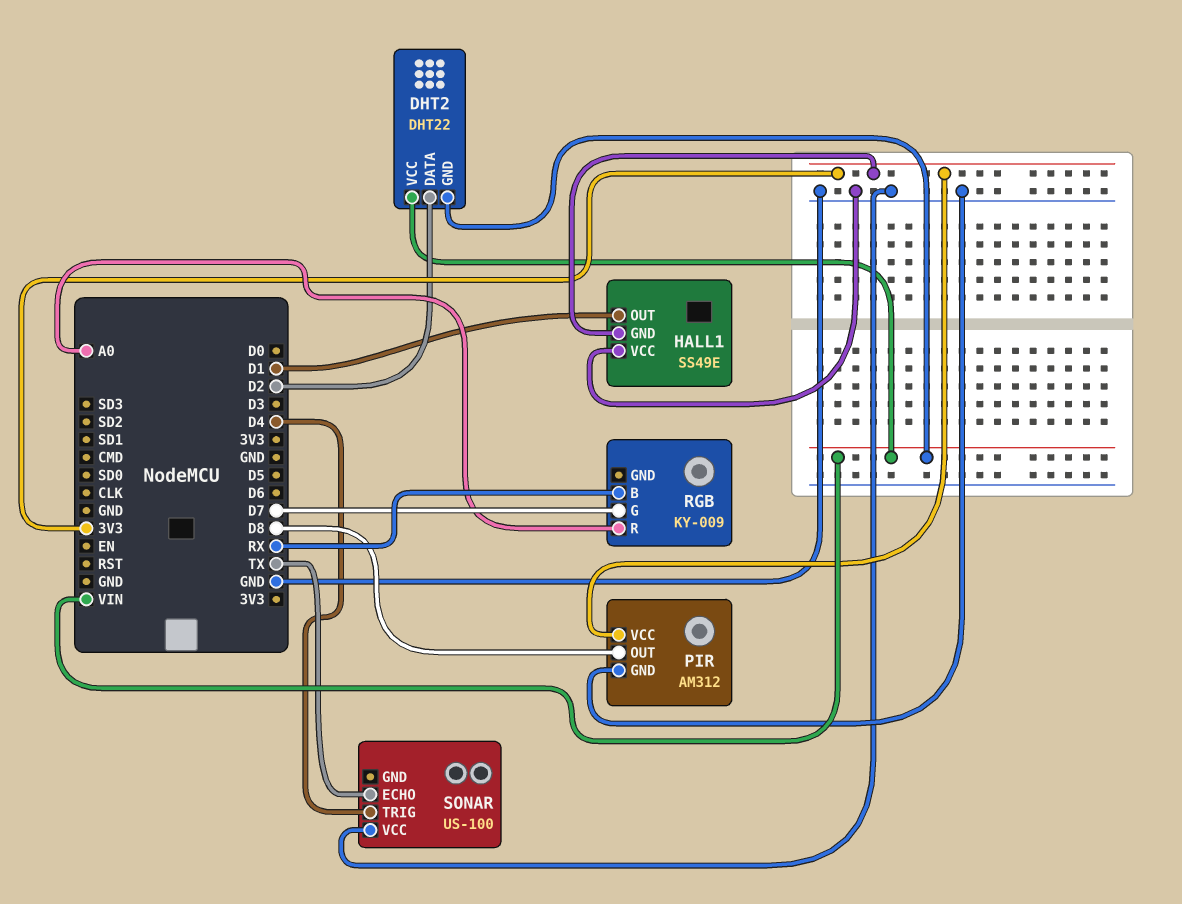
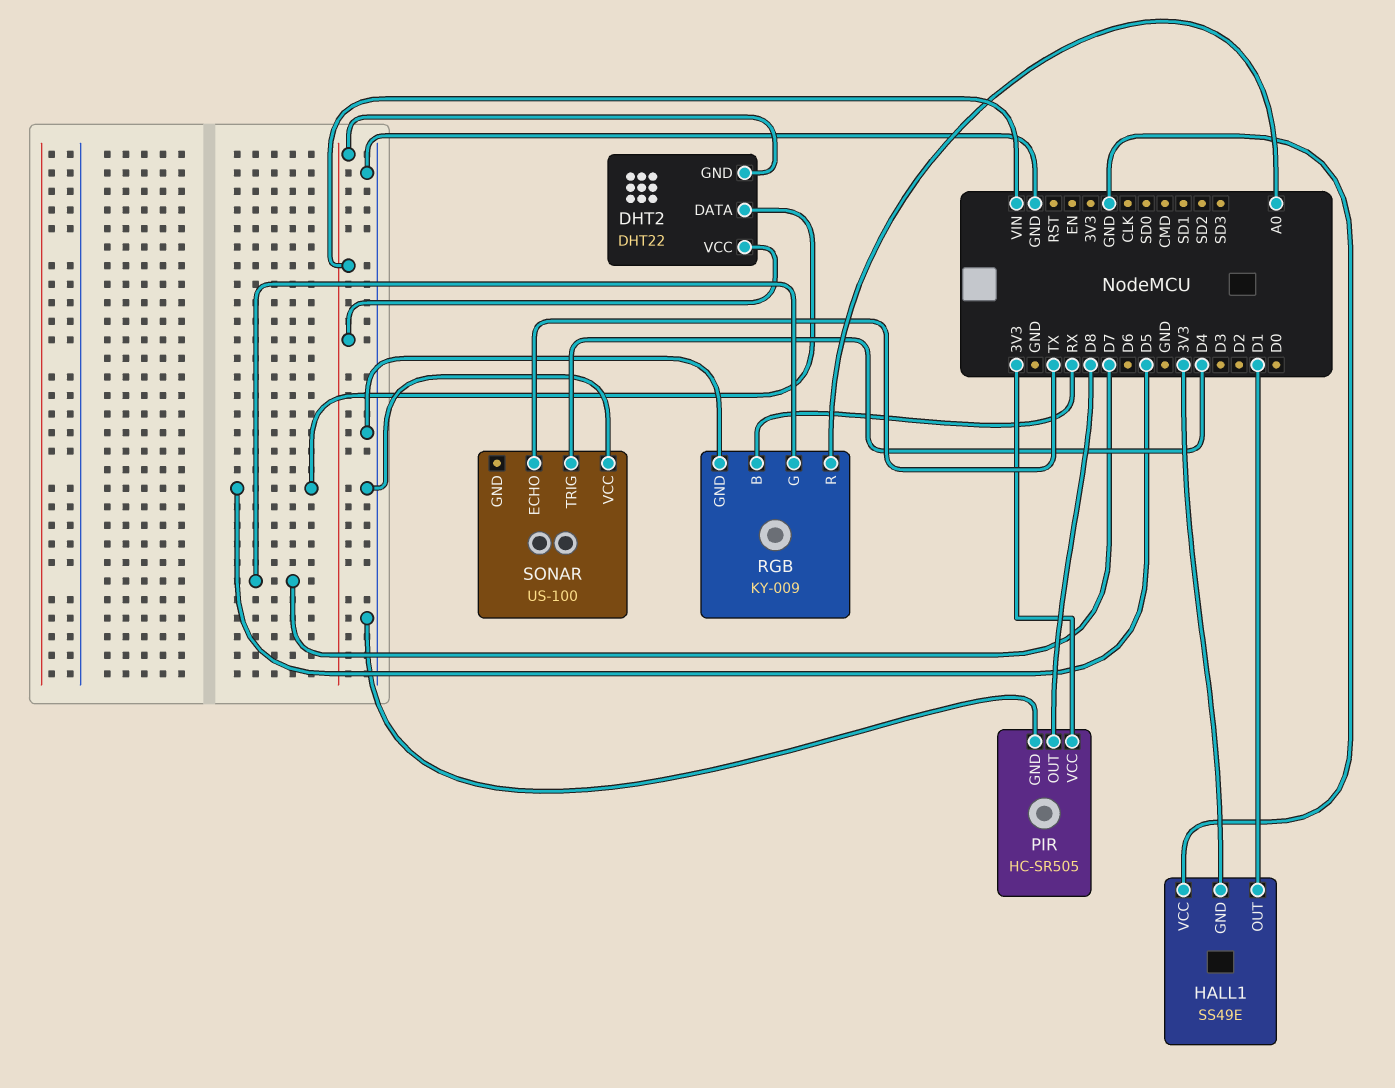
DHT2 pin DATA: D2 -> D5
PIR: AM312 -> HC-SR505
RGB pin GND: none -> GND

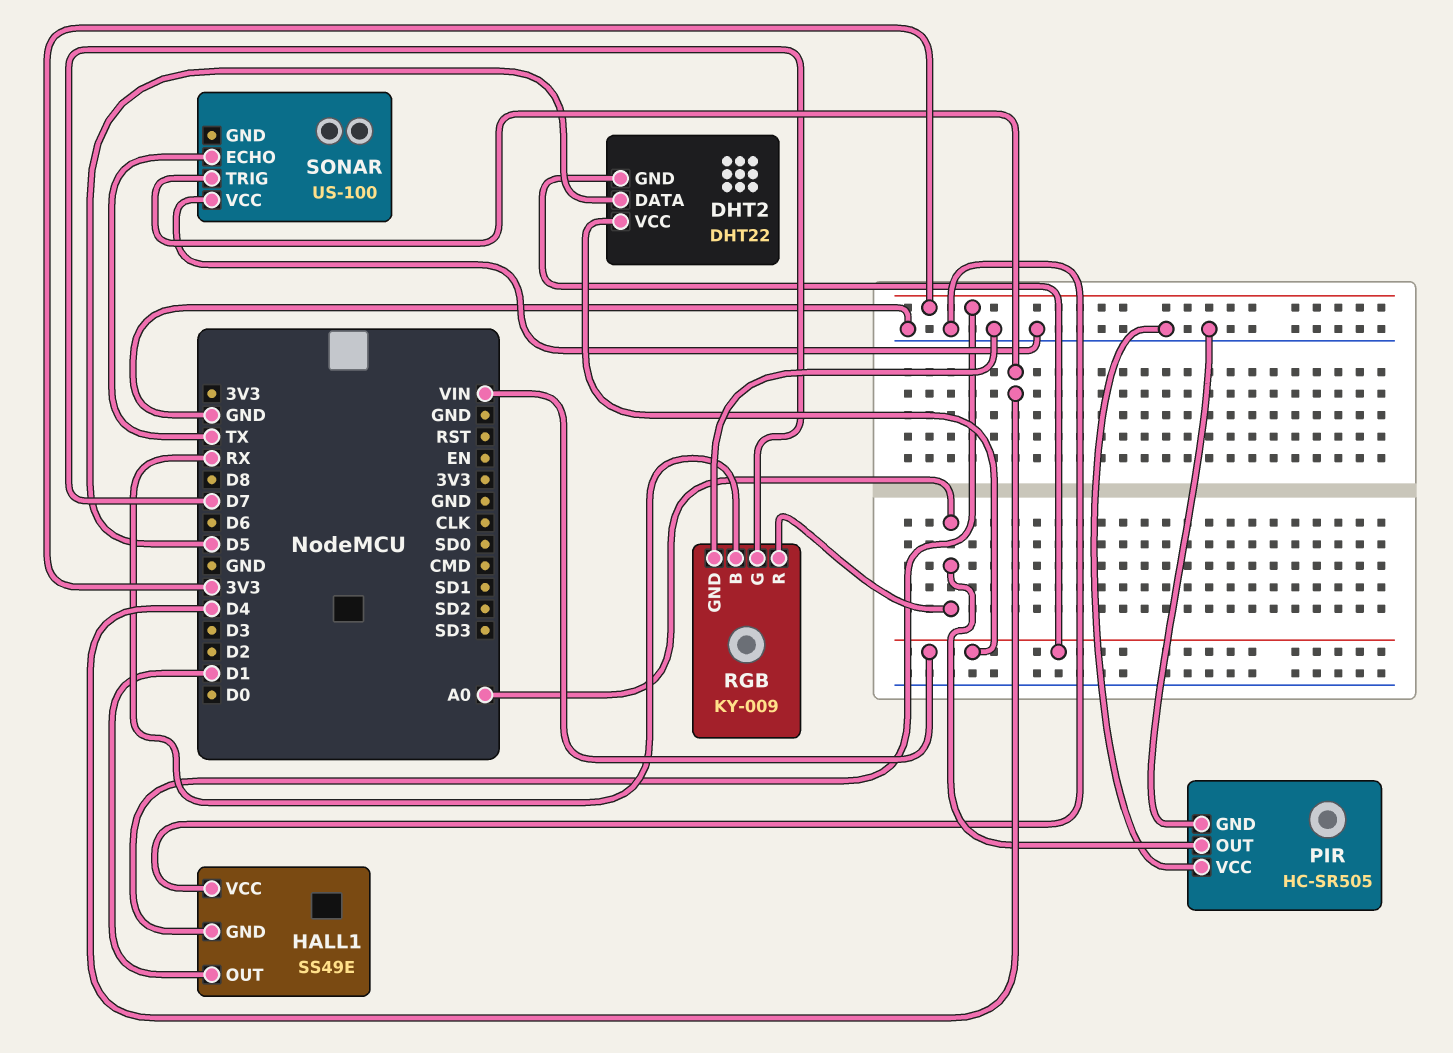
PIR pin OUT: D8 -> A0
PIR pin VCC: 3V3 -> GND

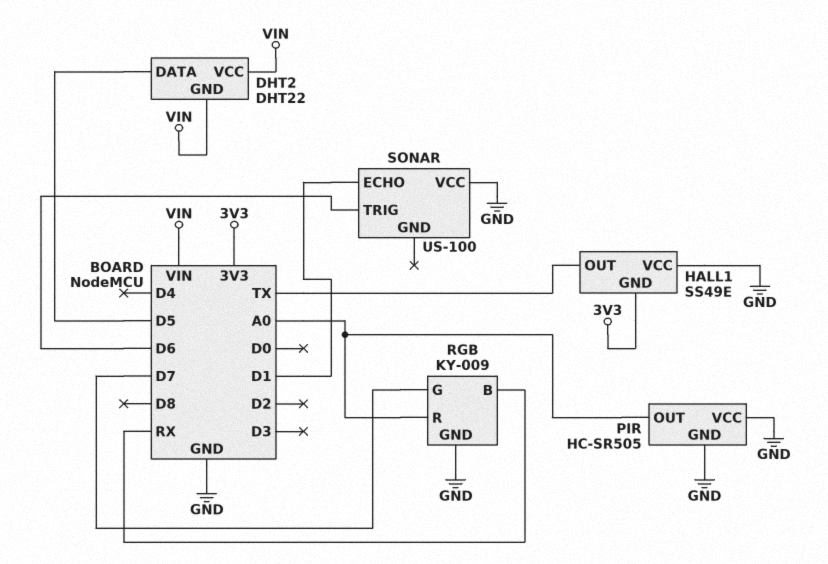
HALL1 pin OUT: D1 -> TX
SONAR pin ECHO: TX -> D1
SONAR pin TRIG: D4 -> D6

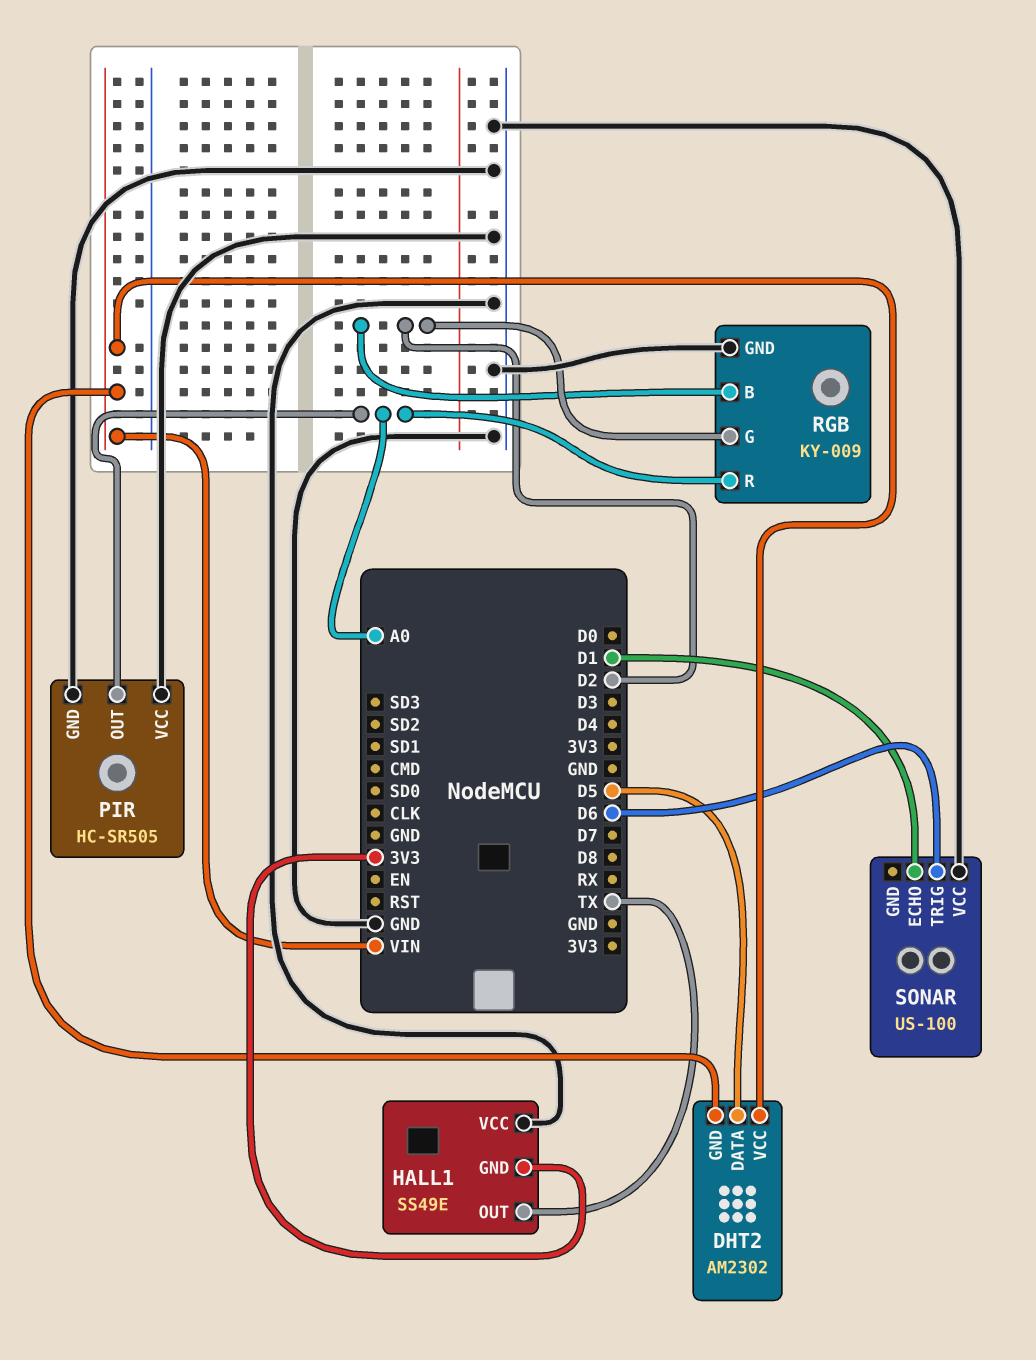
DHT2: DHT22 -> AM2302
RGB pin B: RX -> D2
RGB pin G: D7 -> D2

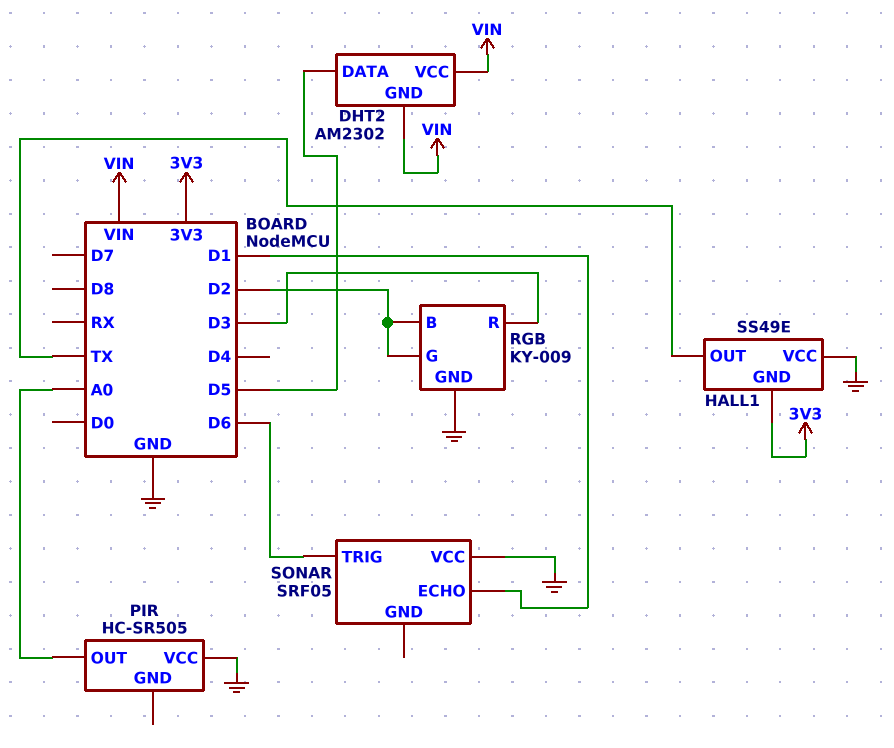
PIR pin GND: GND -> none
RGB pin R: A0 -> D3
SONAR: US-100 -> SRF05

